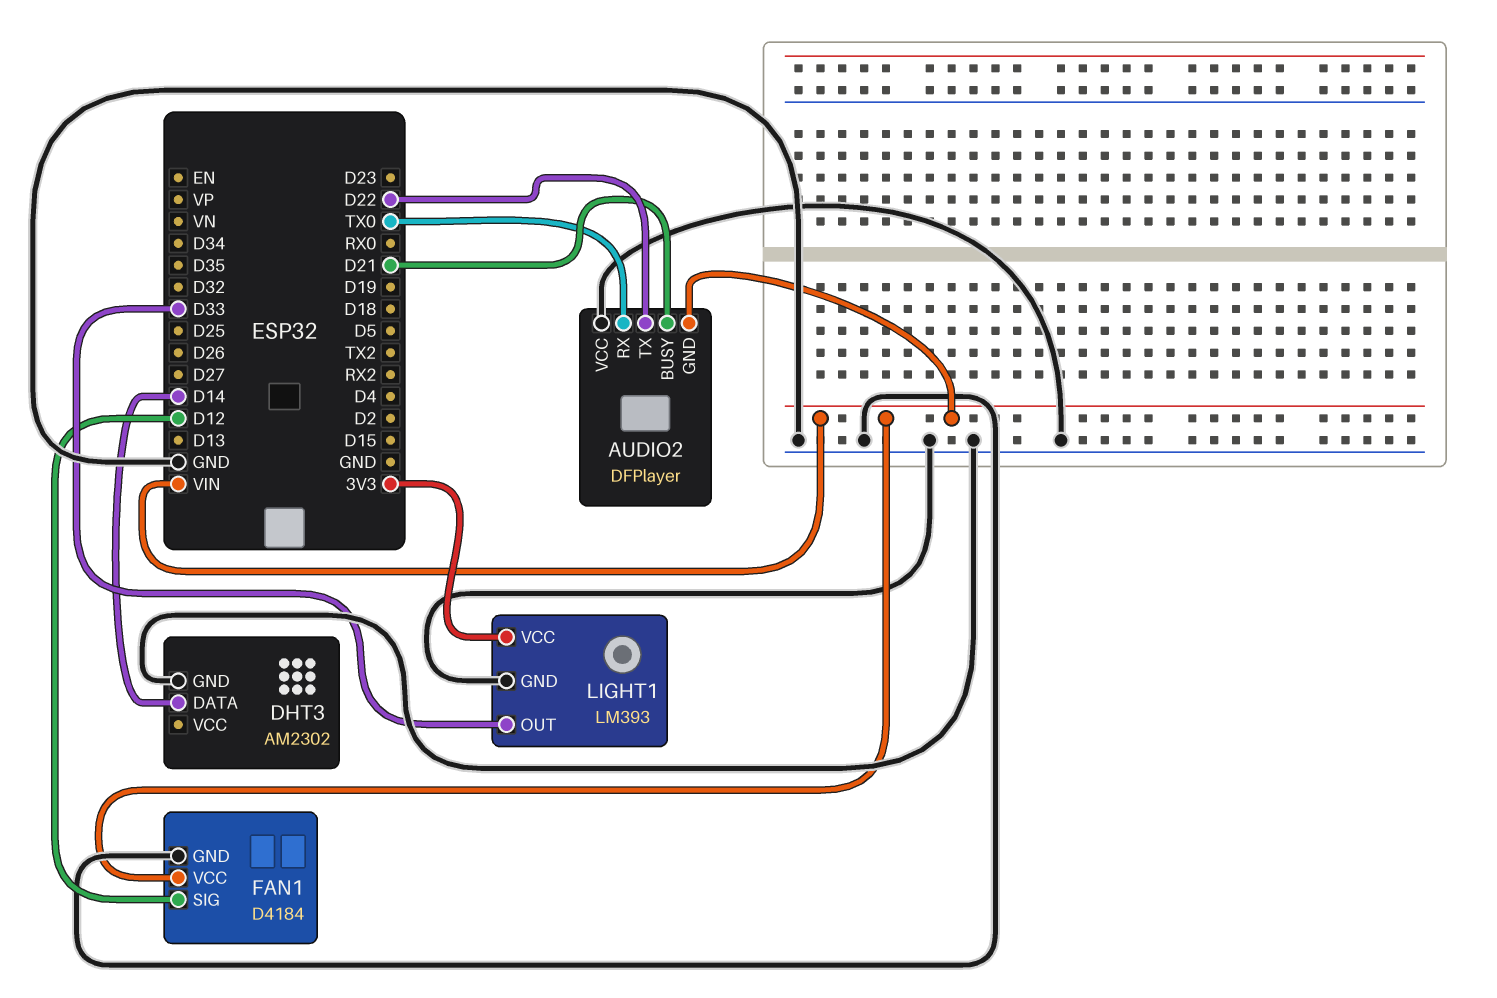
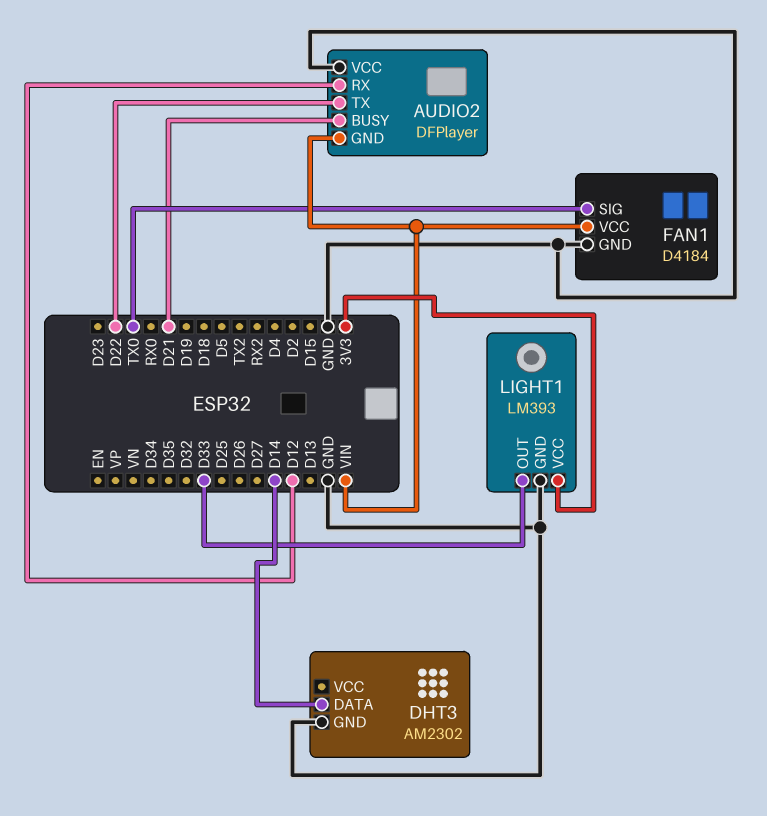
AUDIO2 pin RX: TX0 -> D12
FAN1 pin SIG: D12 -> TX0

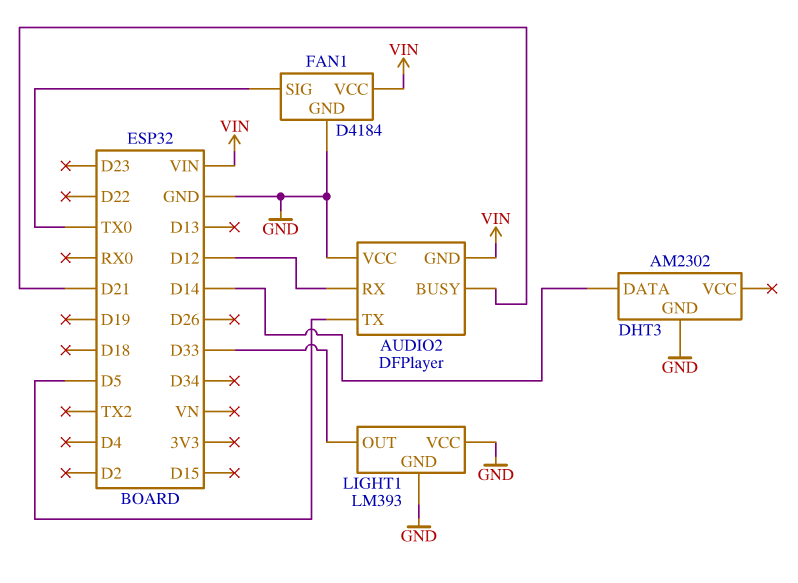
AUDIO2 pin TX: D22 -> D5
LIGHT1 pin VCC: 3V3 -> GND

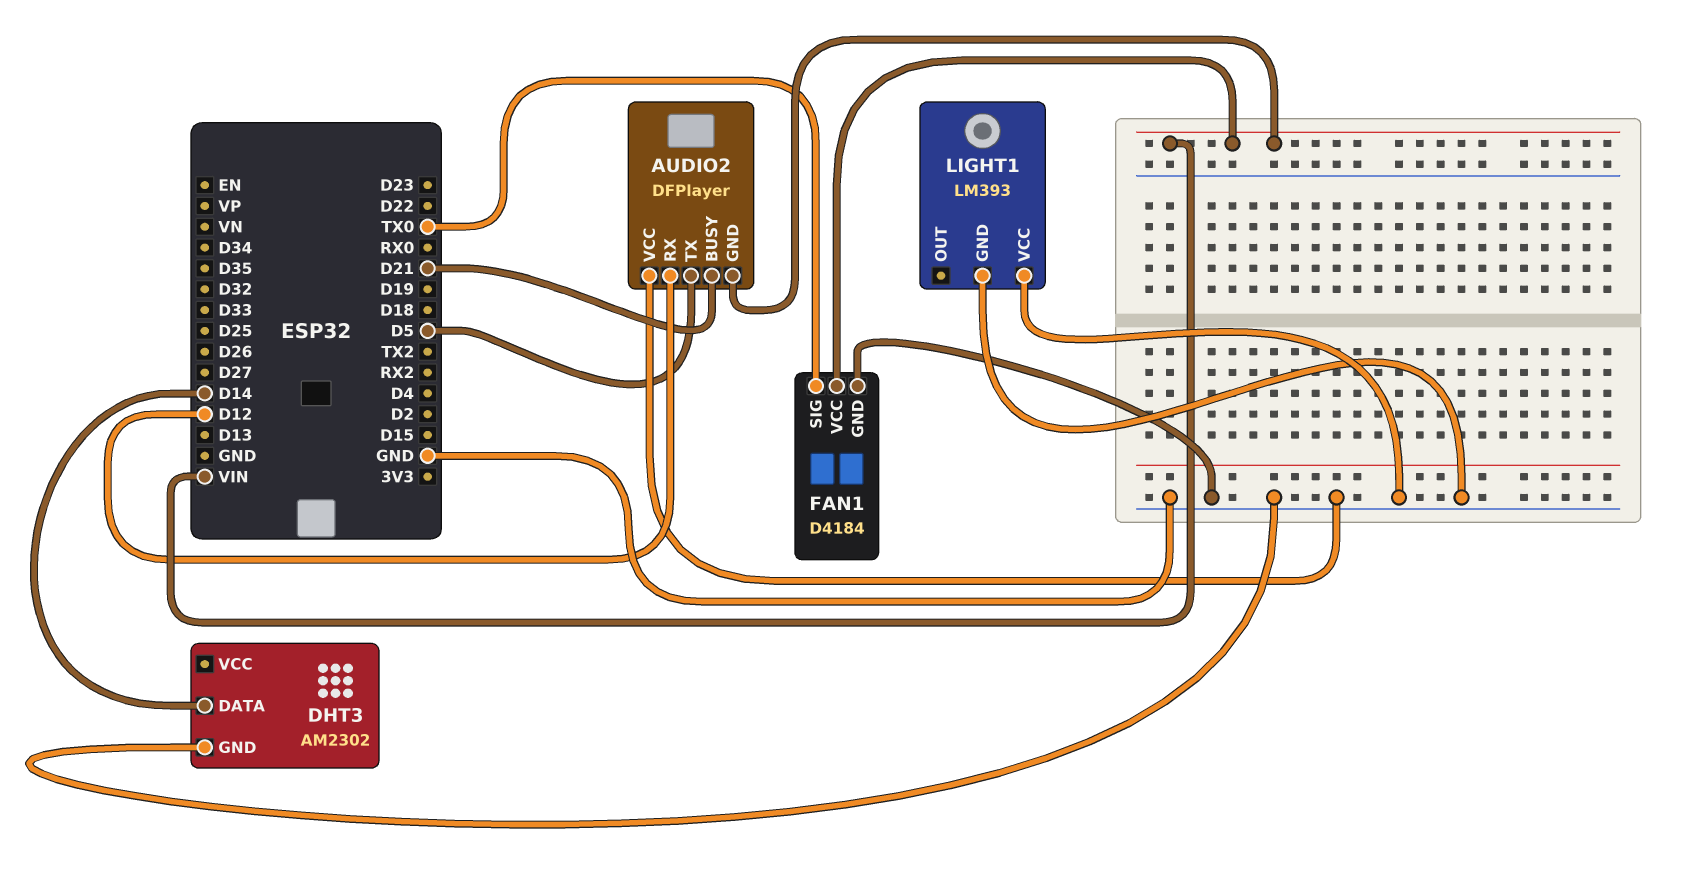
LIGHT1 pin OUT: D33 -> none

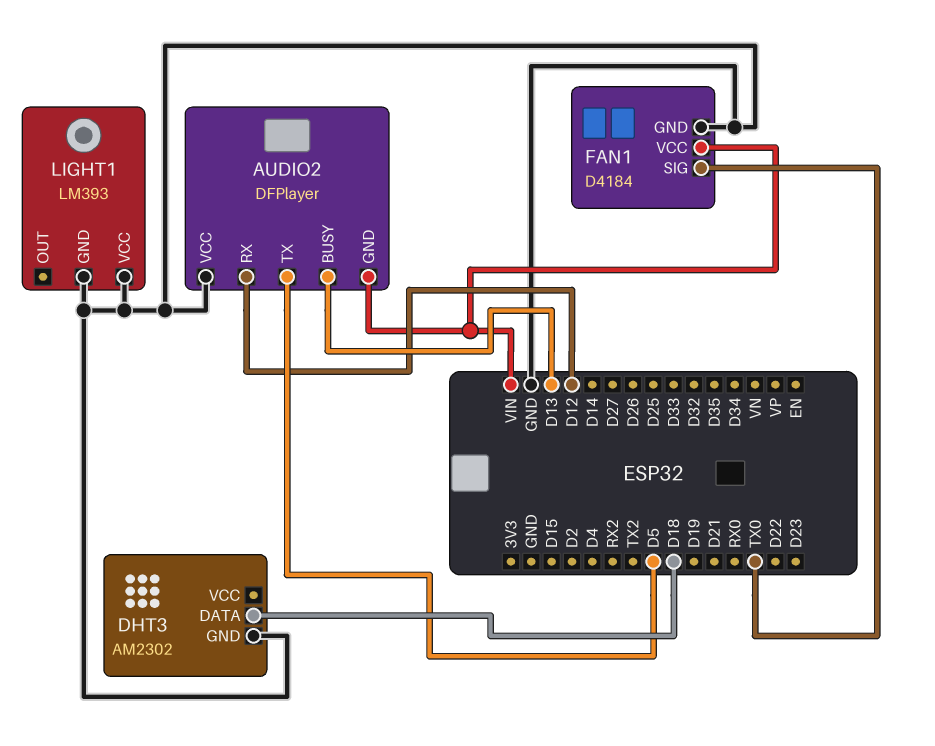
AUDIO2 pin BUSY: D21 -> D13
DHT3 pin DATA: D14 -> D18

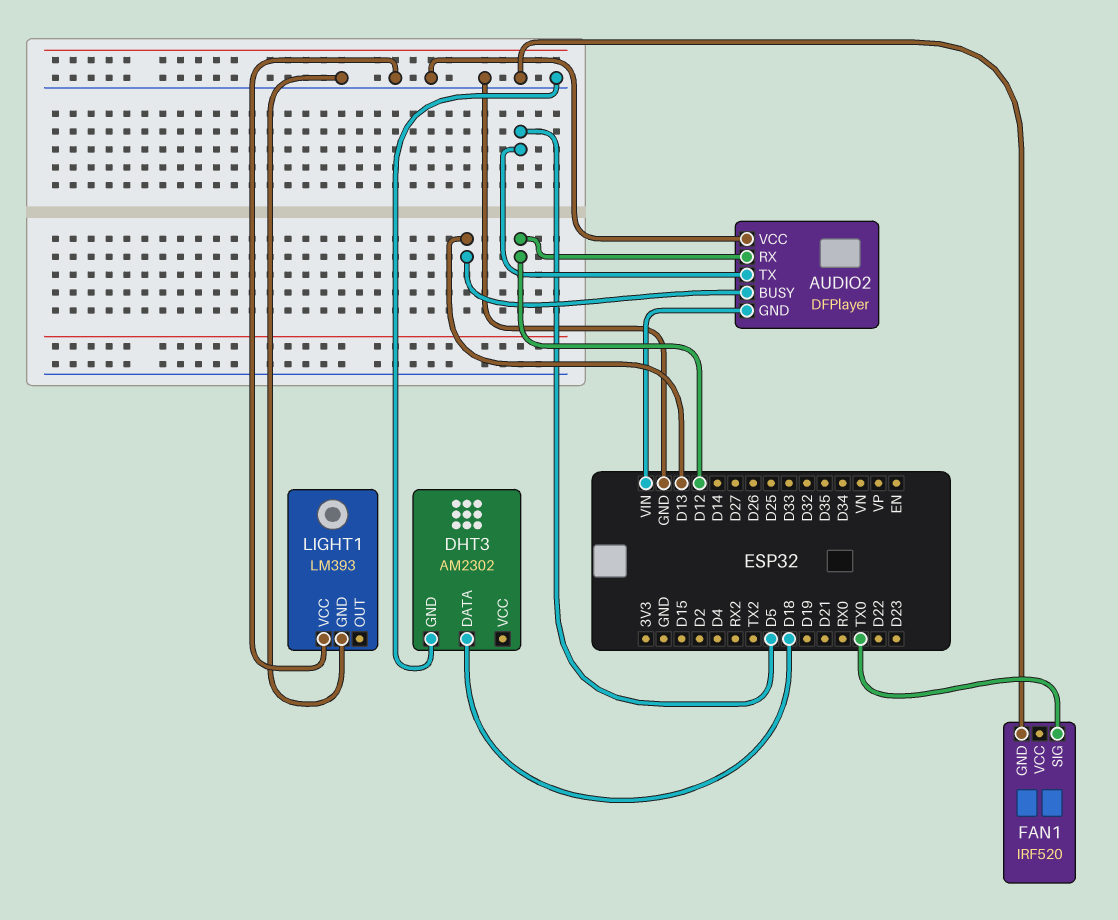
FAN1: D4184 -> IRF520
FAN1 pin VCC: VIN -> none

